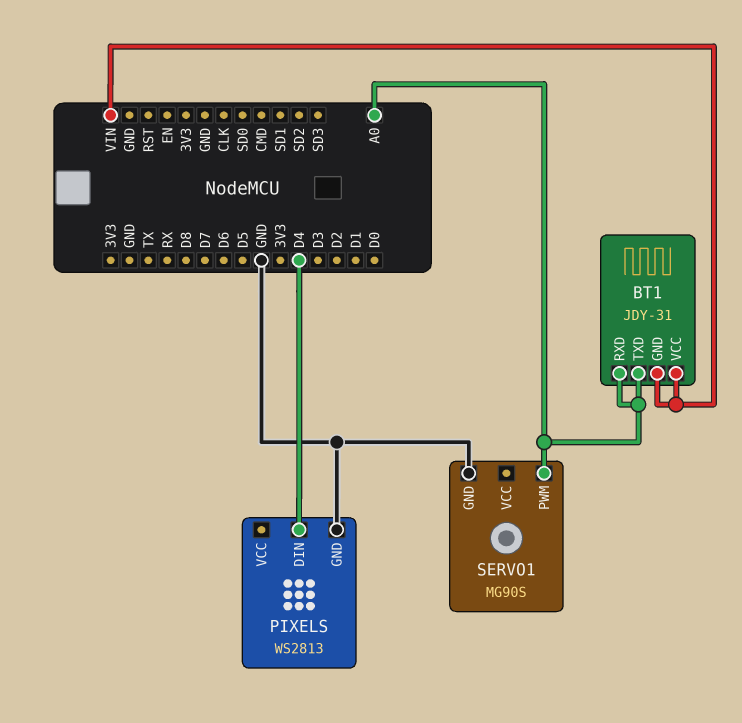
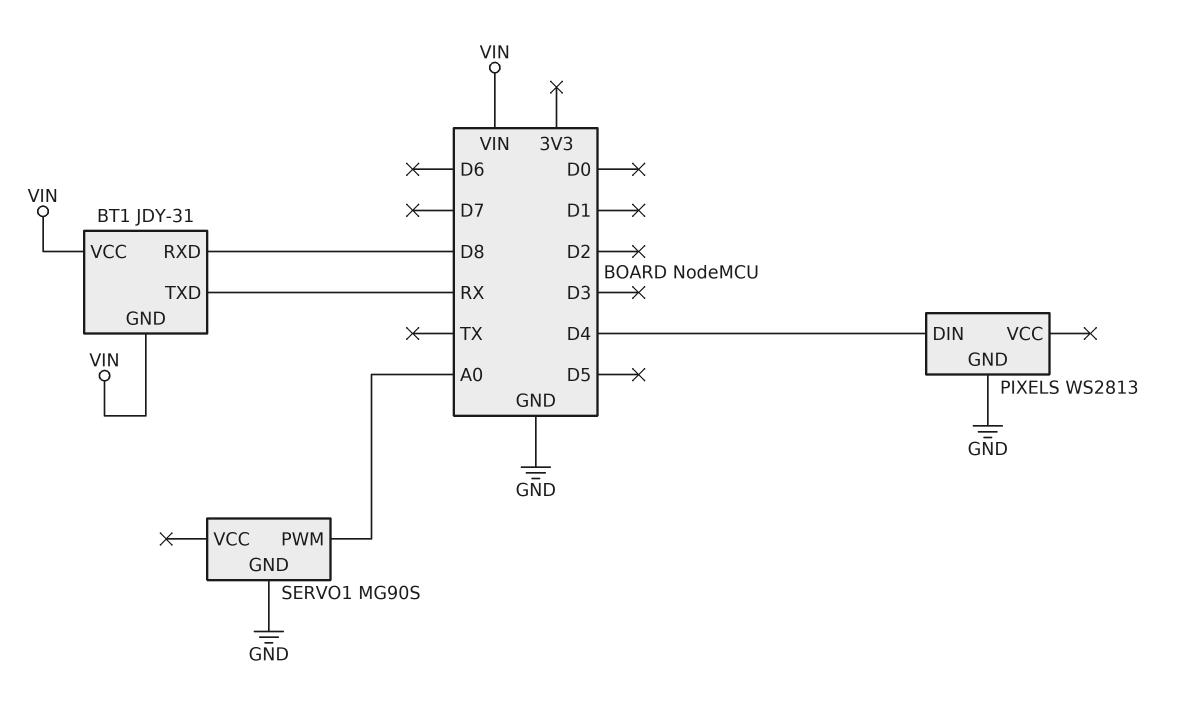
BT1 pin RXD: A0 -> D8
BT1 pin TXD: A0 -> RX

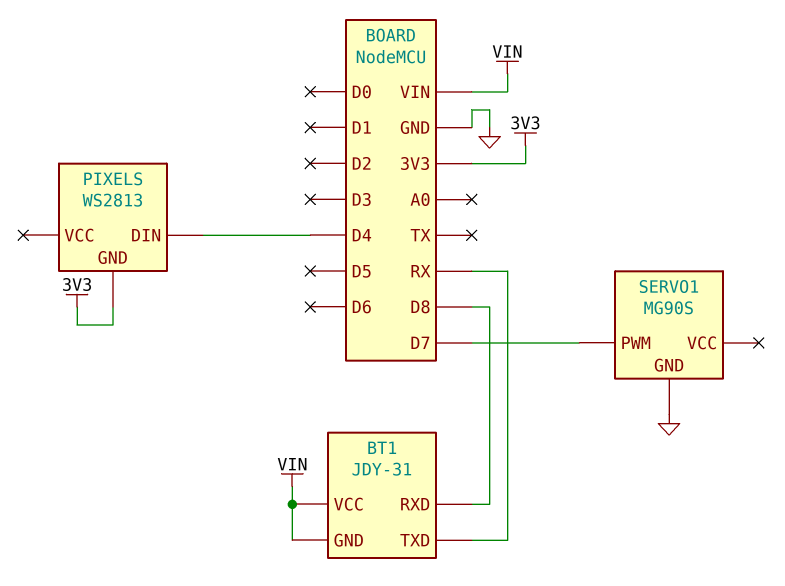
PIXELS pin GND: GND -> 3V3
SERVO1 pin PWM: A0 -> D7

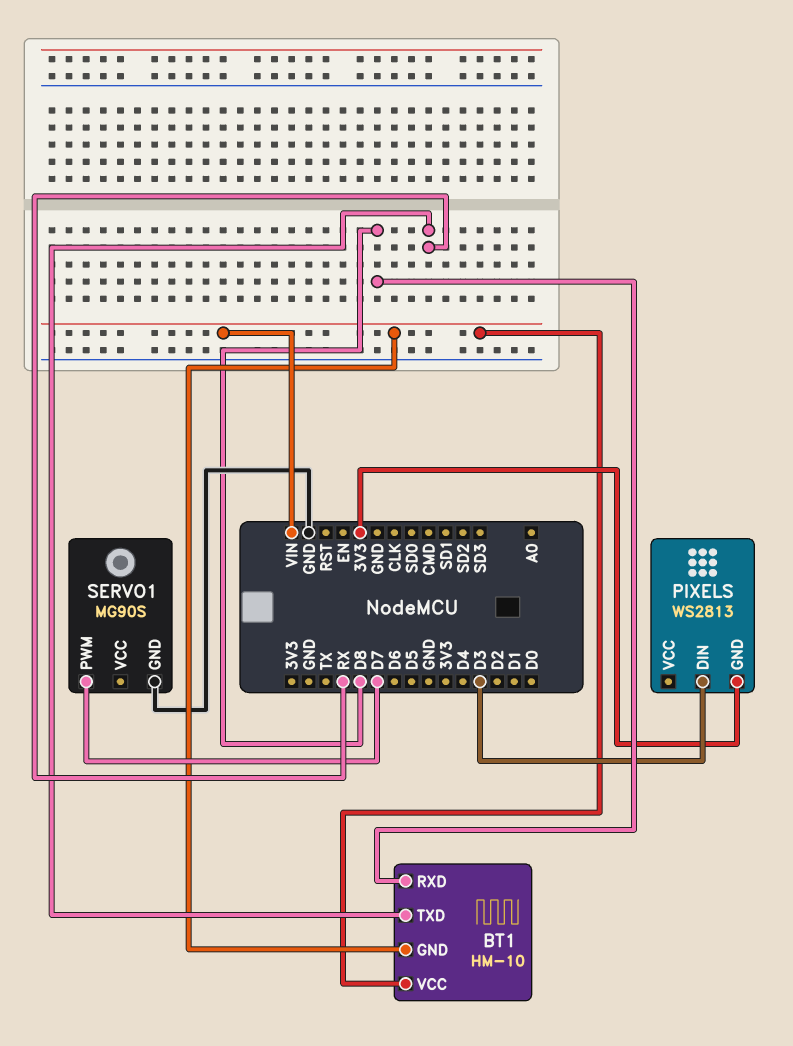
BT1: JDY-31 -> HM-10
PIXELS pin DIN: D4 -> D3

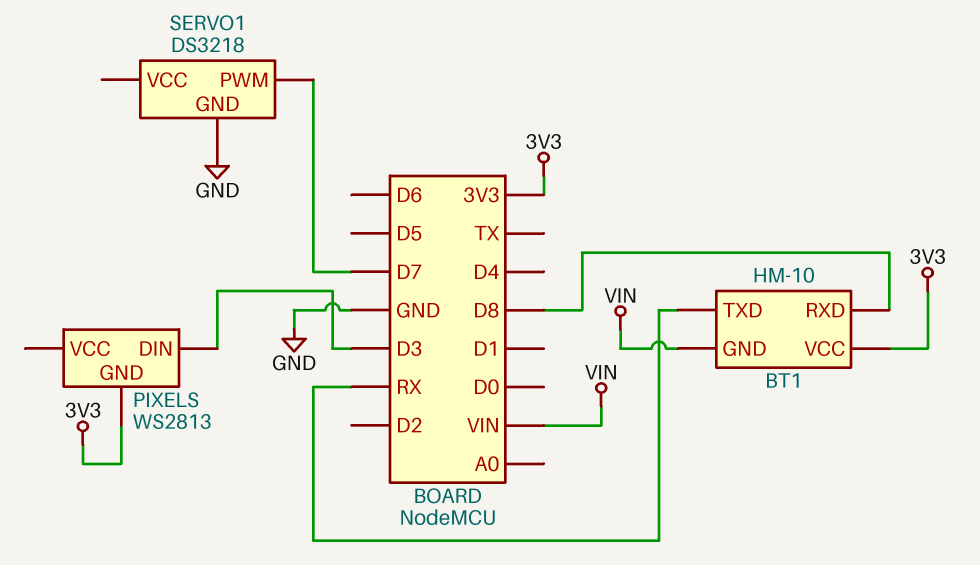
BT1 pin VCC: VIN -> 3V3
SERVO1: MG90S -> DS3218

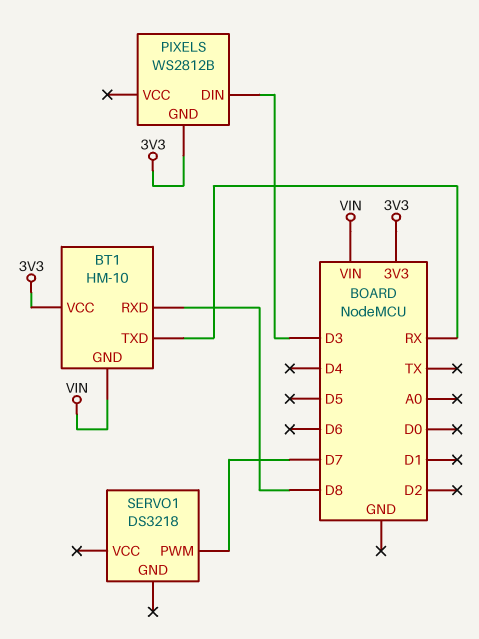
PIXELS: WS2813 -> WS2812B
SERVO1 pin GND: GND -> none

